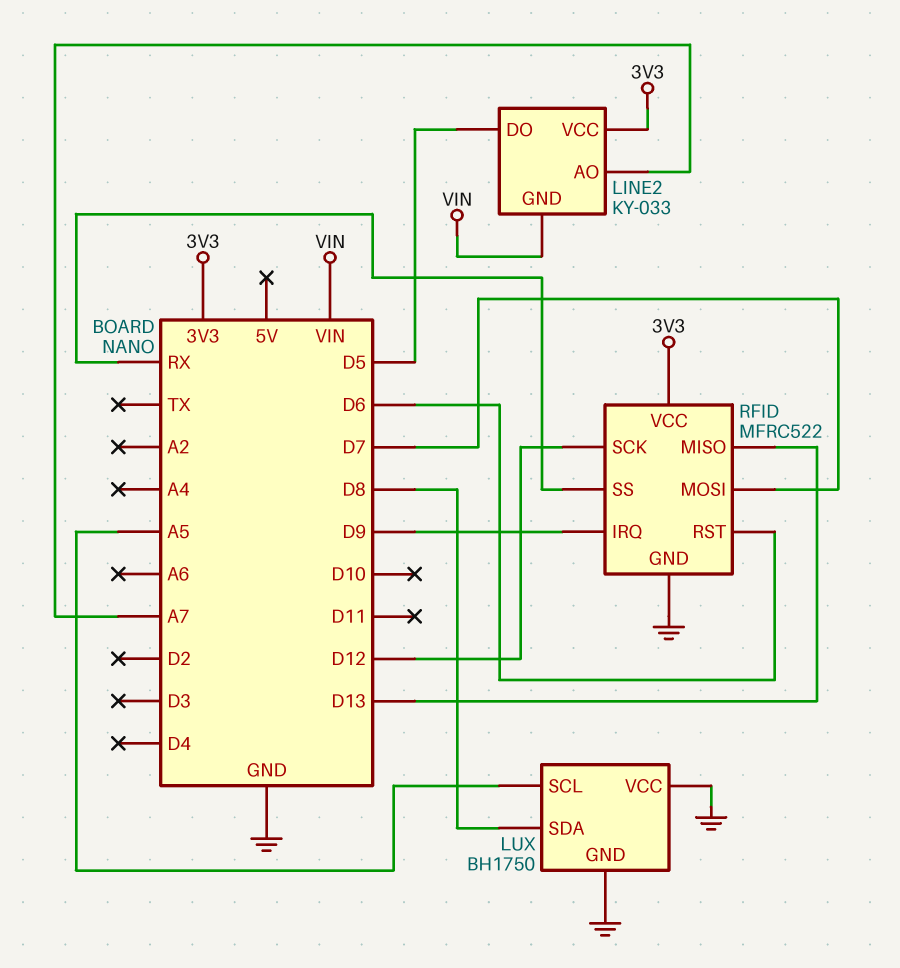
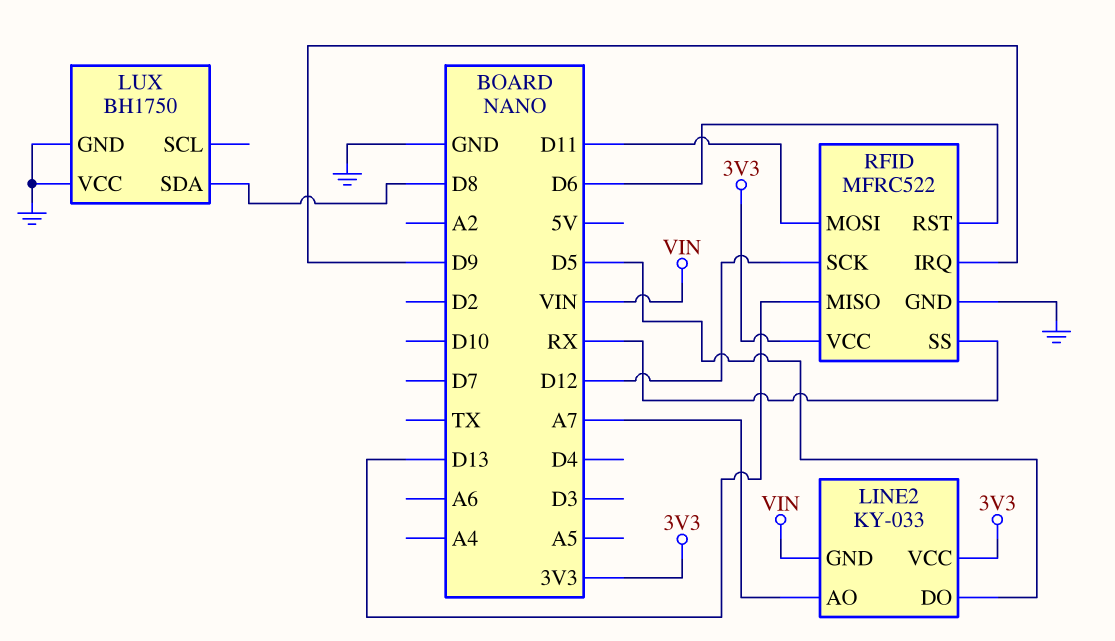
LUX pin SCL: A5 -> none
RFID pin MOSI: D7 -> D11

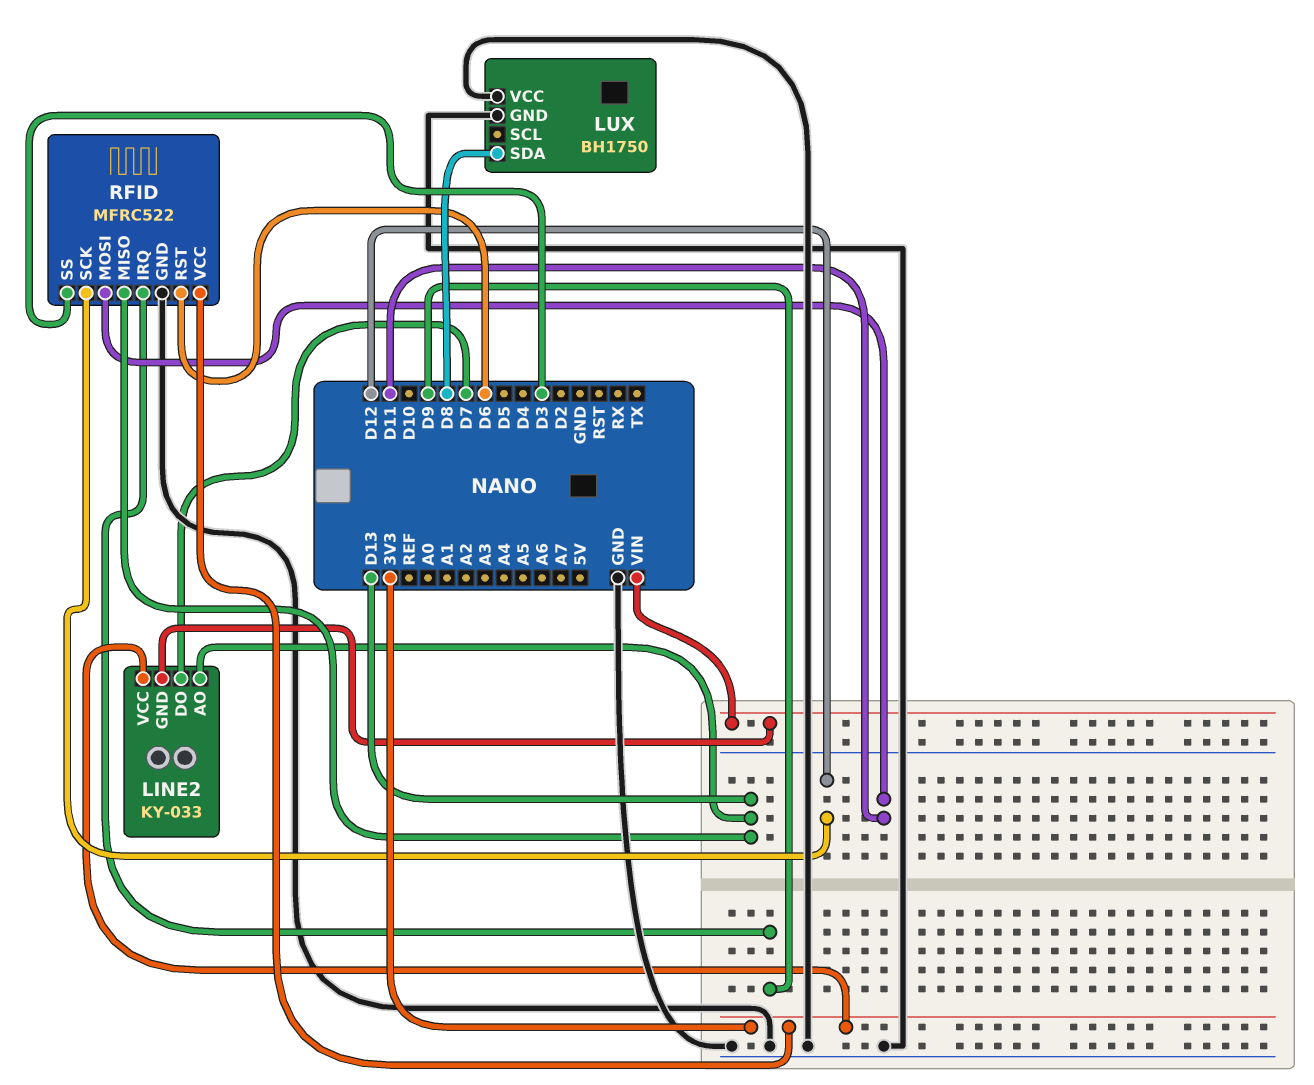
LINE2 pin AO: A7 -> D13
LINE2 pin DO: D5 -> D7
RFID pin SS: RX -> D3

